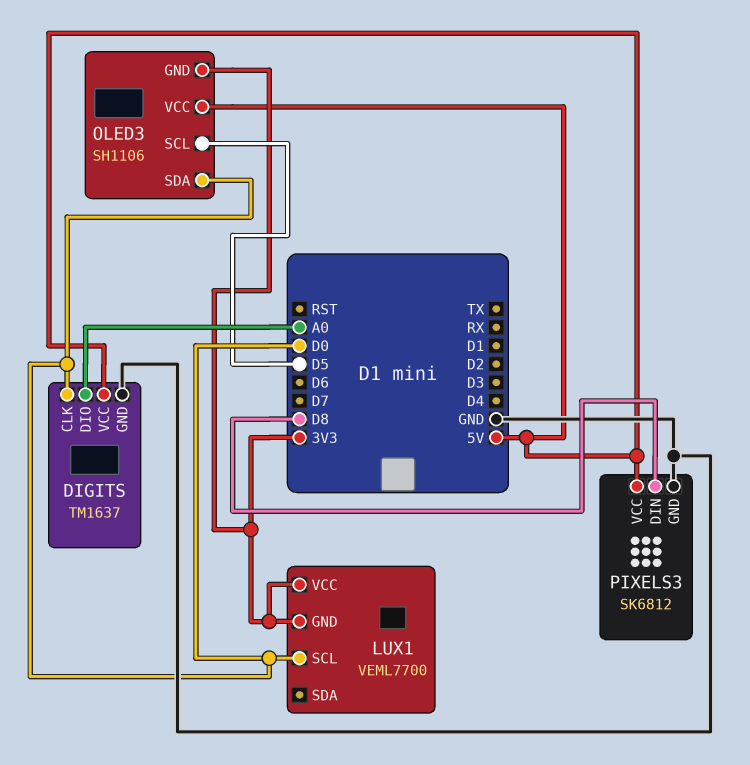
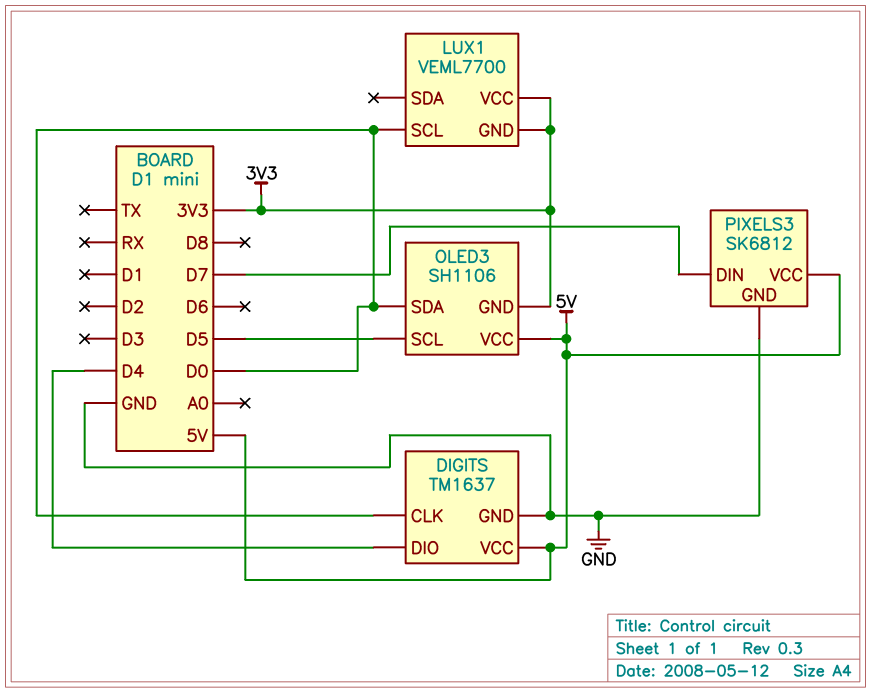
DIGITS pin DIO: A0 -> D4
PIXELS3 pin DIN: D8 -> D7

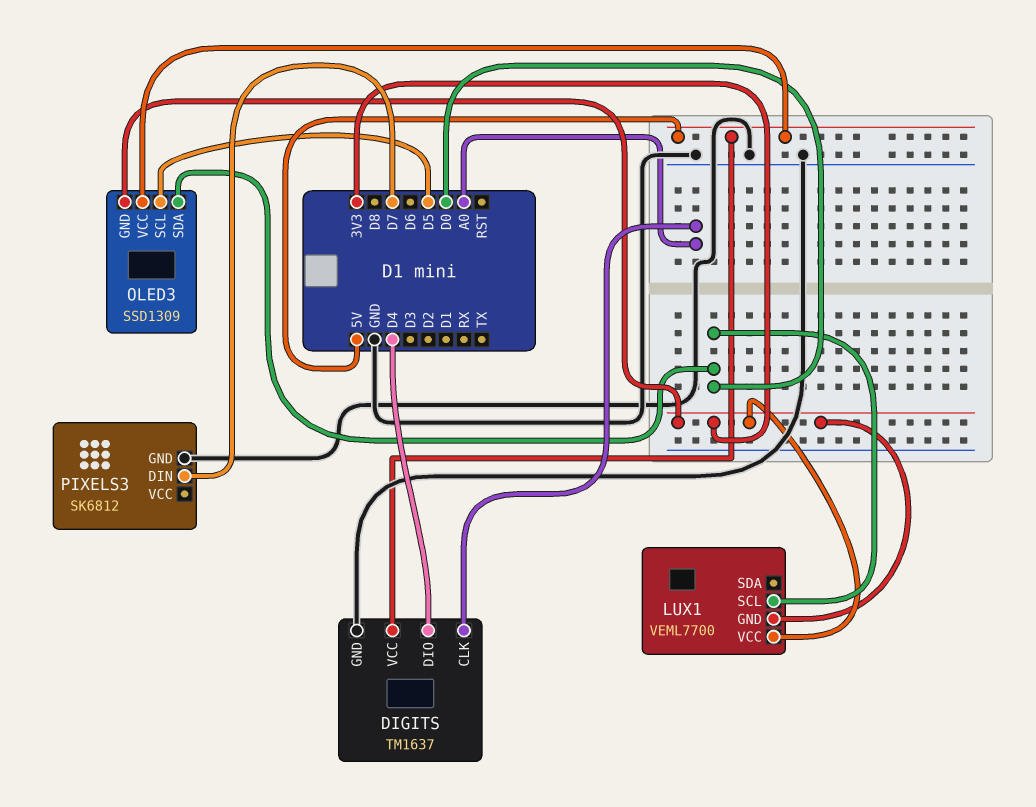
DIGITS pin CLK: D0 -> A0
OLED3: SH1106 -> SSD1309
PIXELS3 pin VCC: 5V -> none

